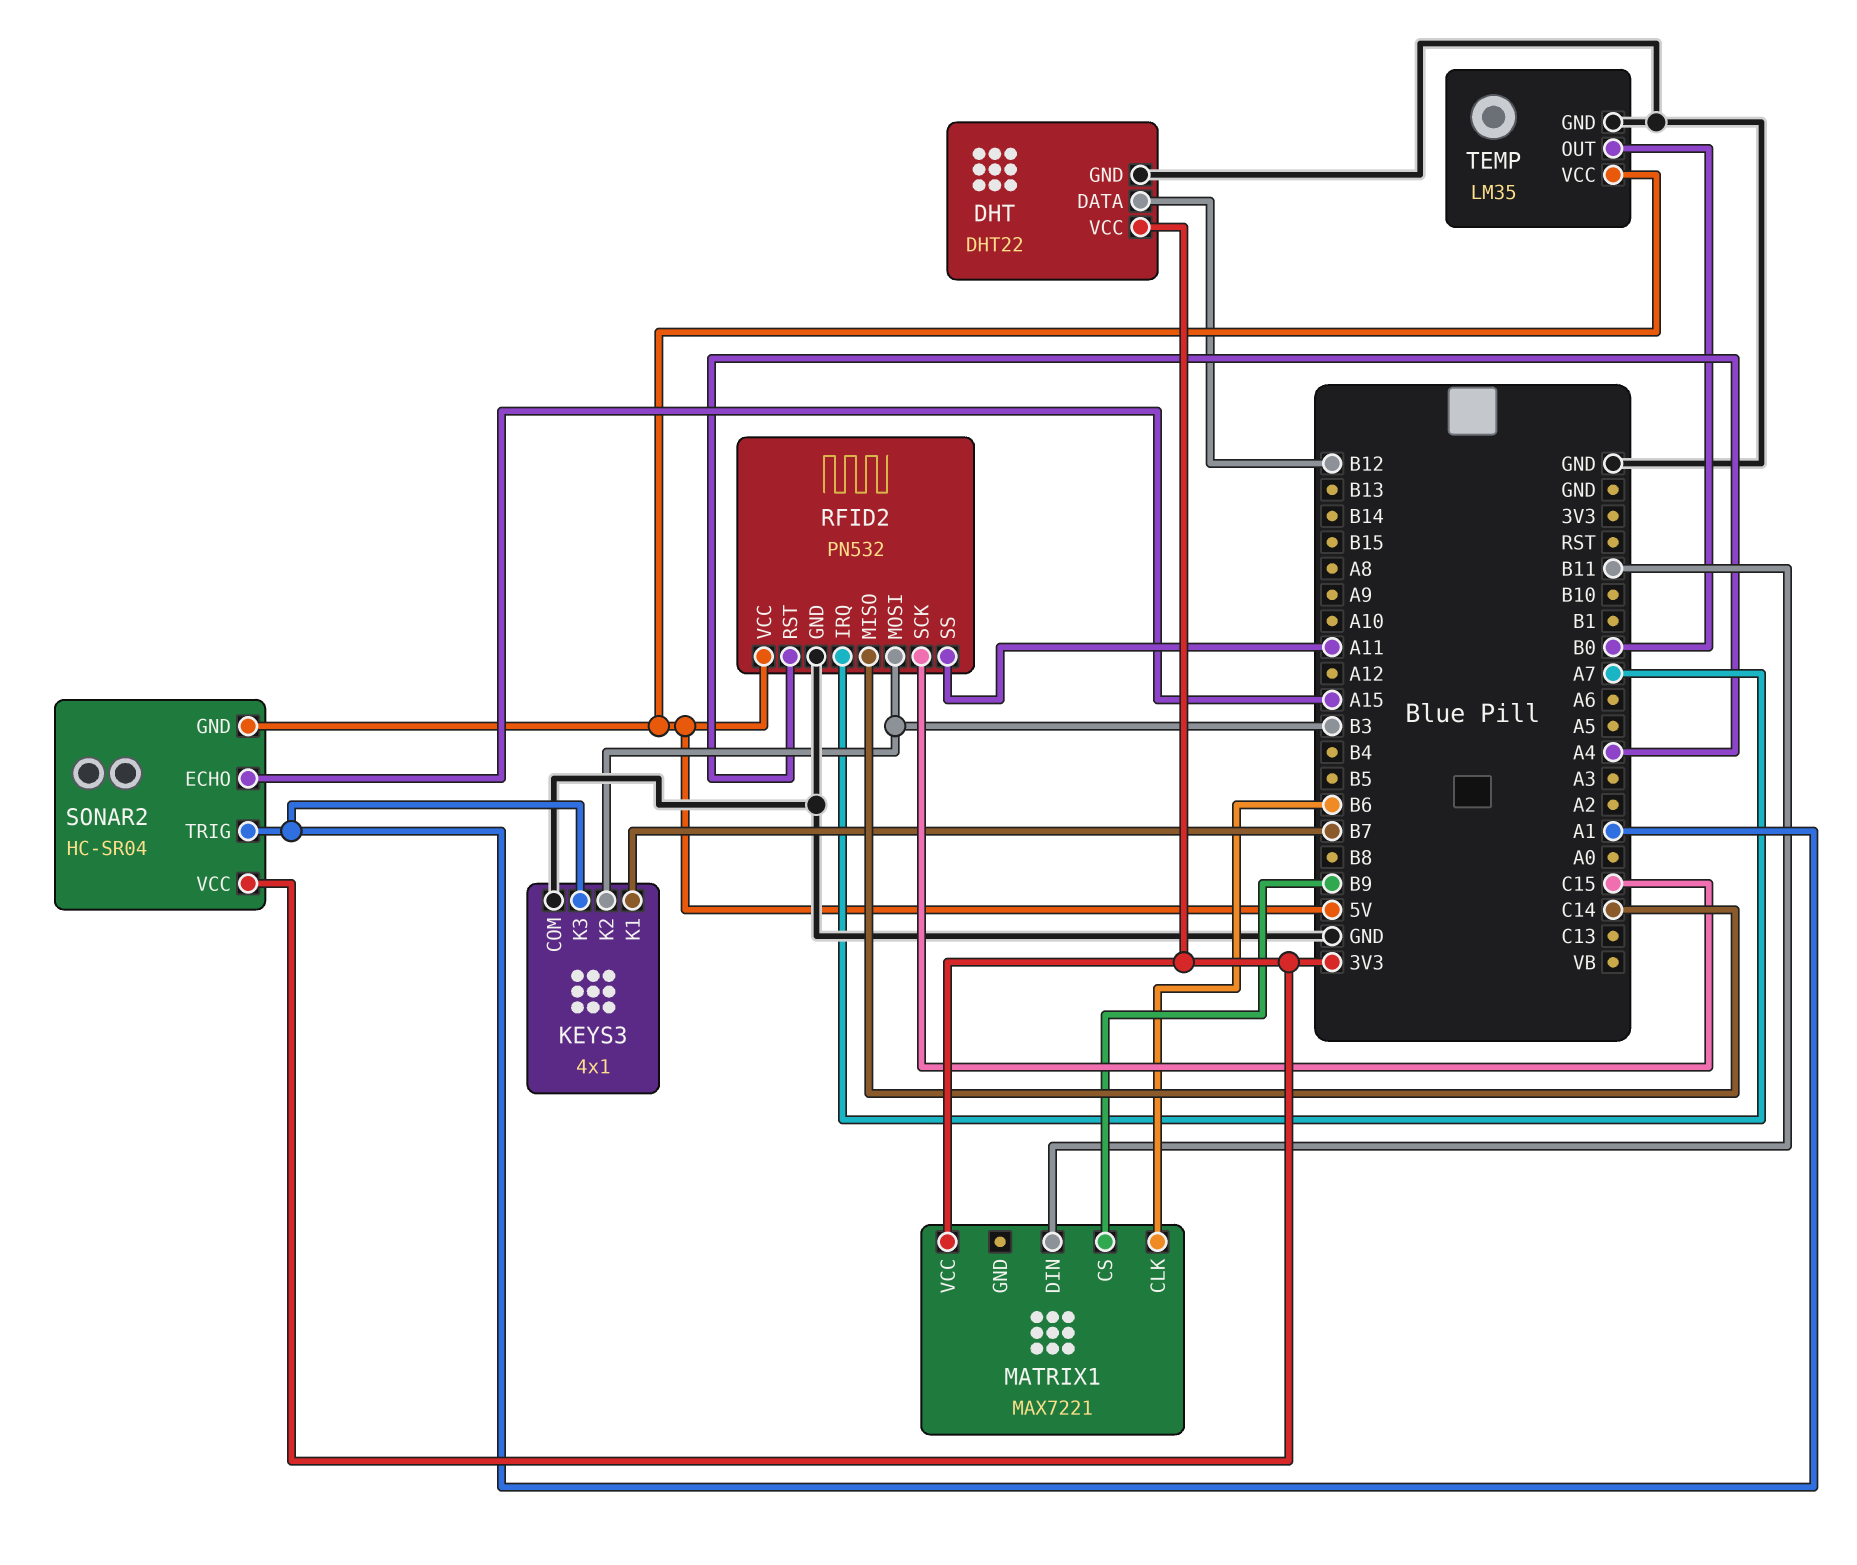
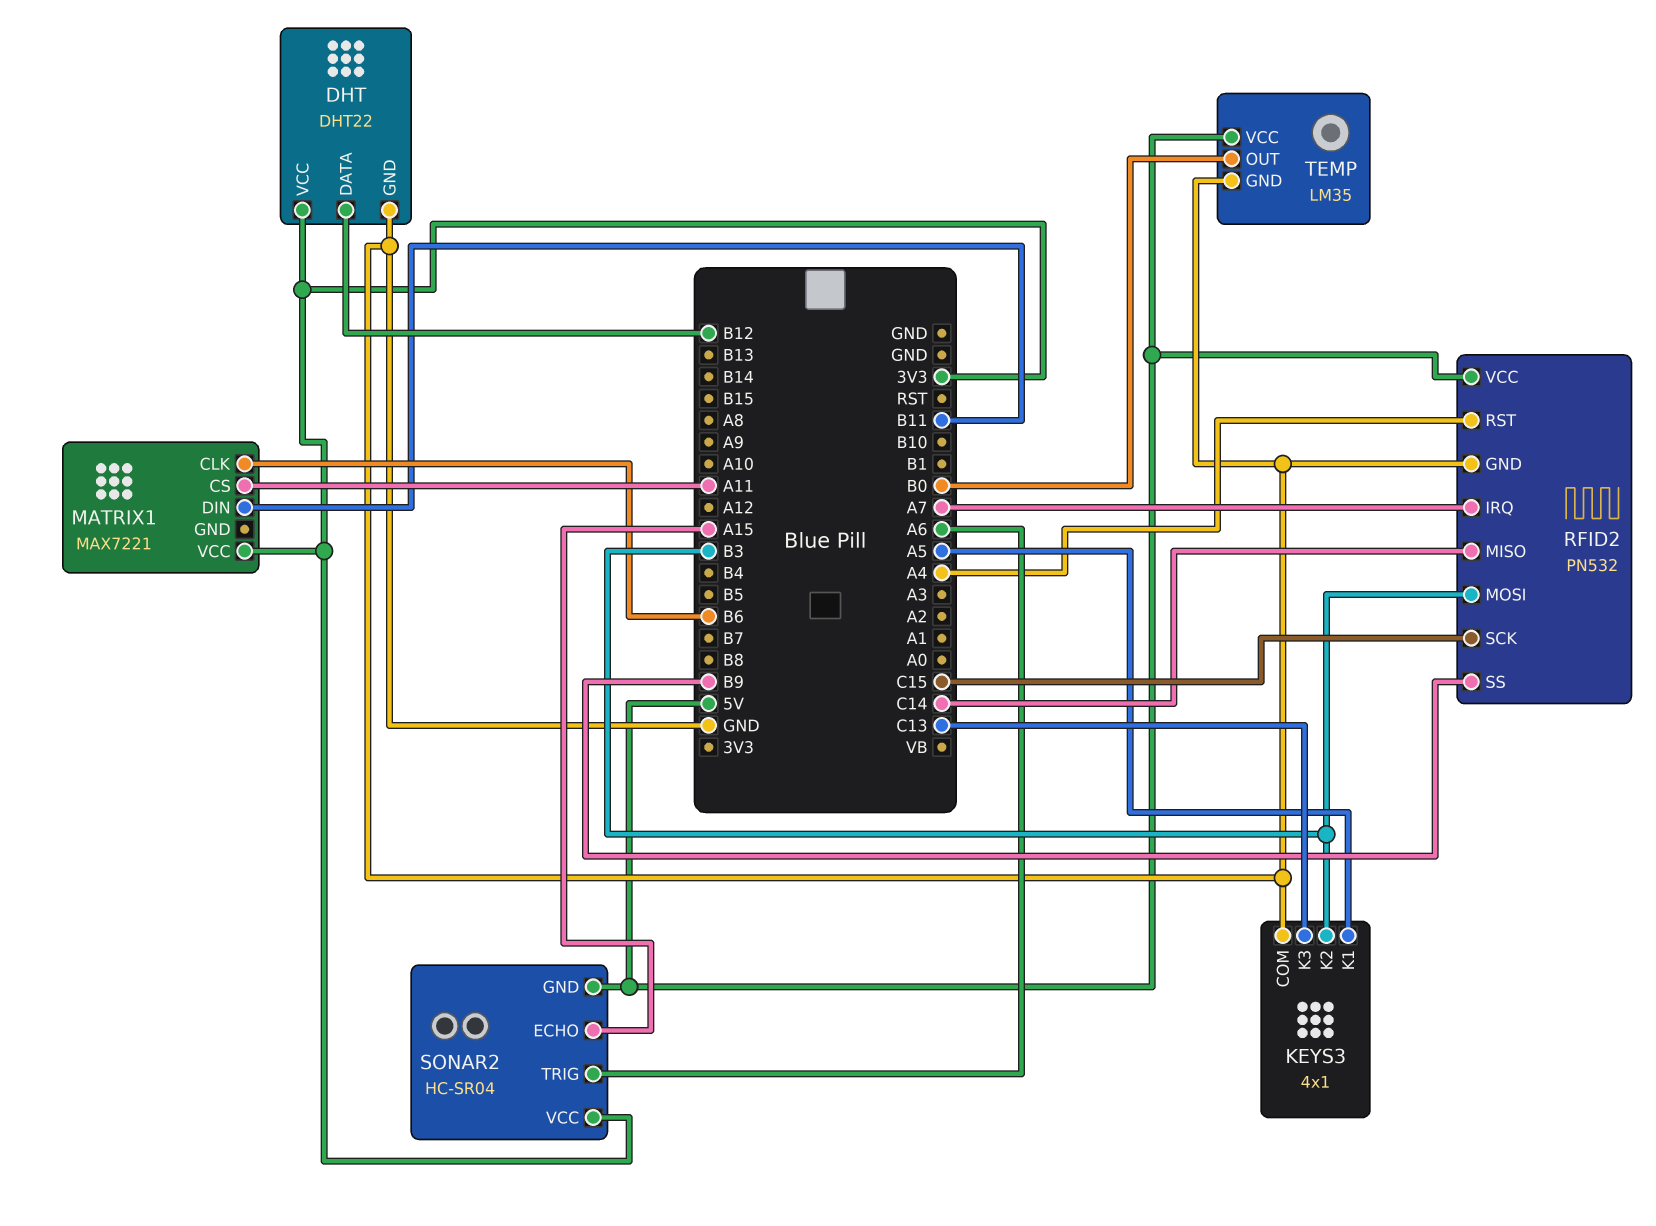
KEYS3 pin K1: B7 -> A5
KEYS3 pin K3: A1 -> C13
MATRIX1 pin CS: B9 -> A11
RFID2 pin SS: A11 -> B9
SONAR2 pin TRIG: A1 -> A6

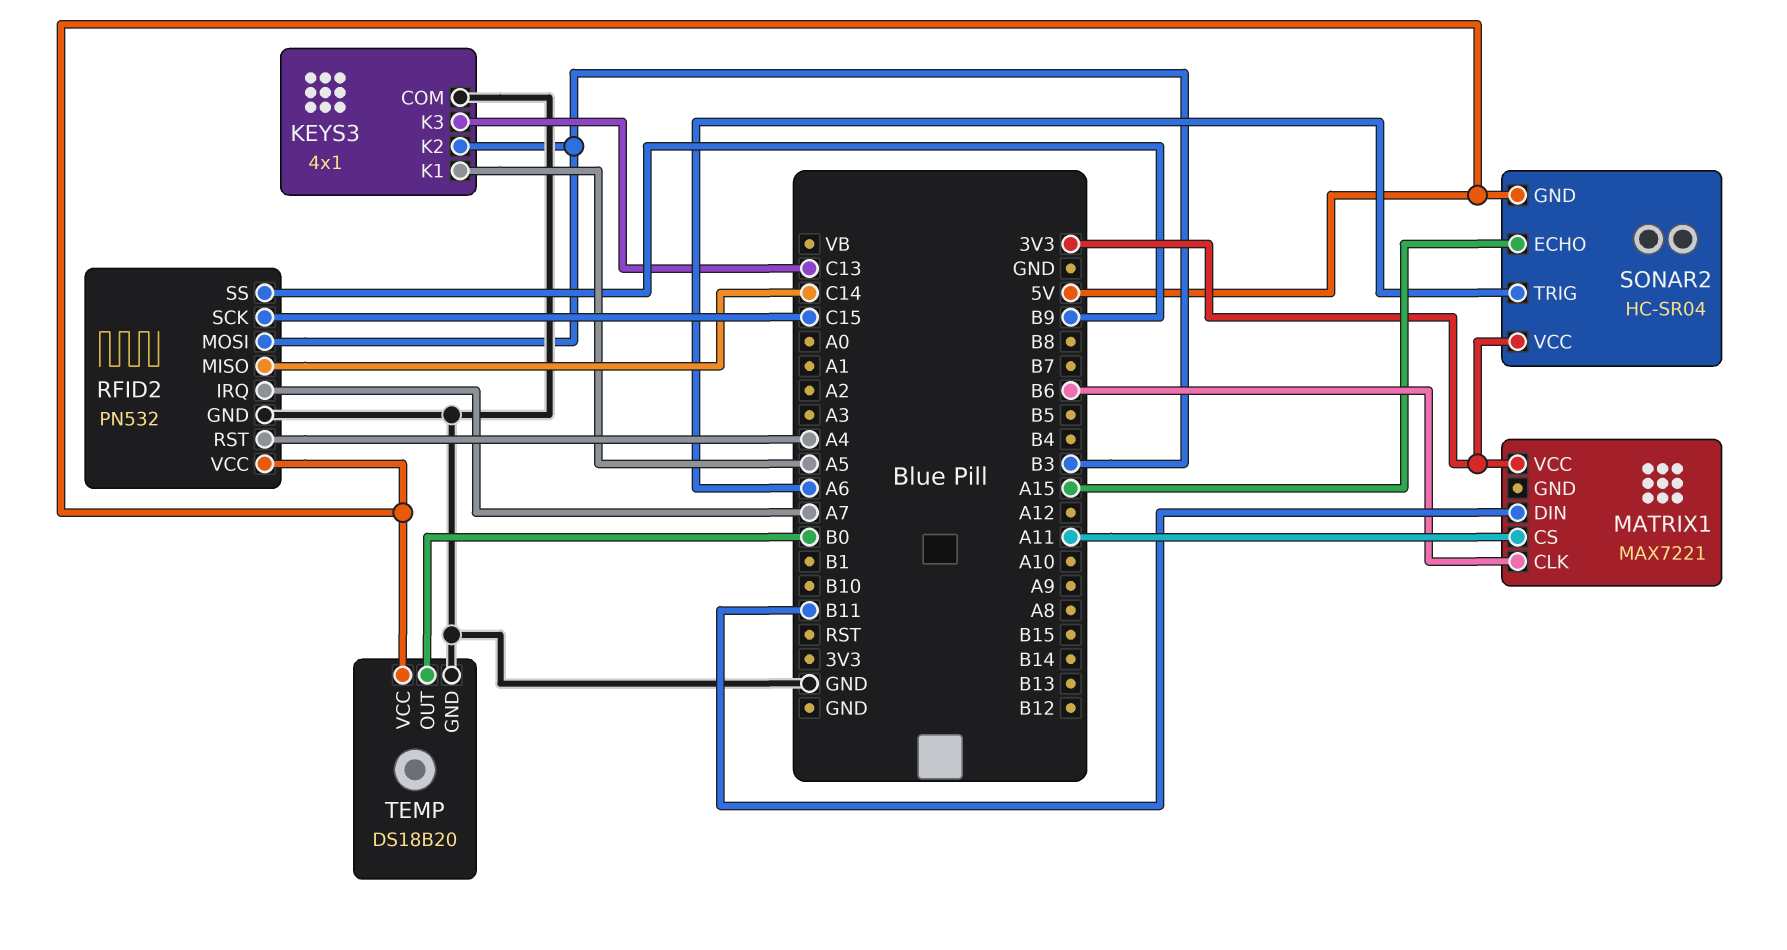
DHT: DHT22 -> none
DHT pin DATA: B12 -> none
DHT pin GND: GND -> none
DHT pin VCC: 3V3 -> none
TEMP: LM35 -> DS18B20

